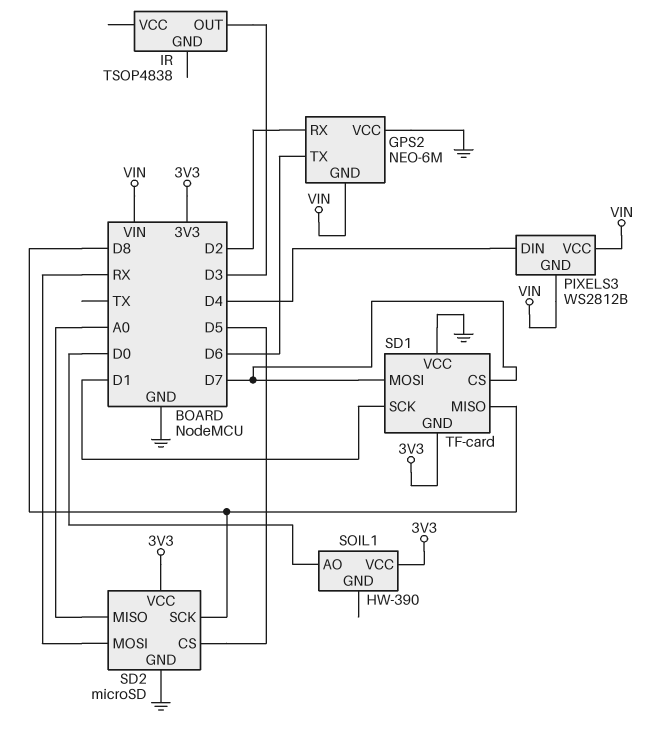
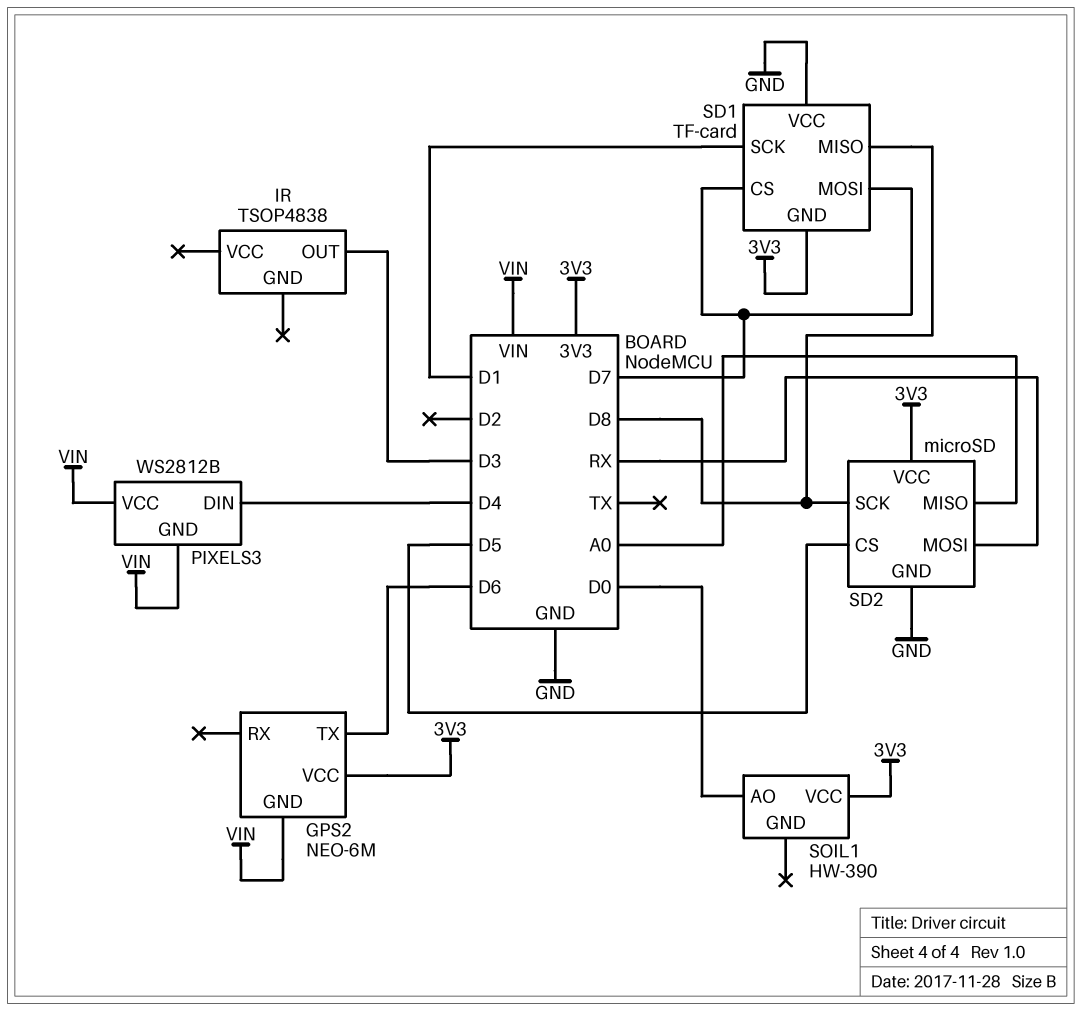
GPS2 pin RX: D2 -> none
GPS2 pin VCC: GND -> 3V3

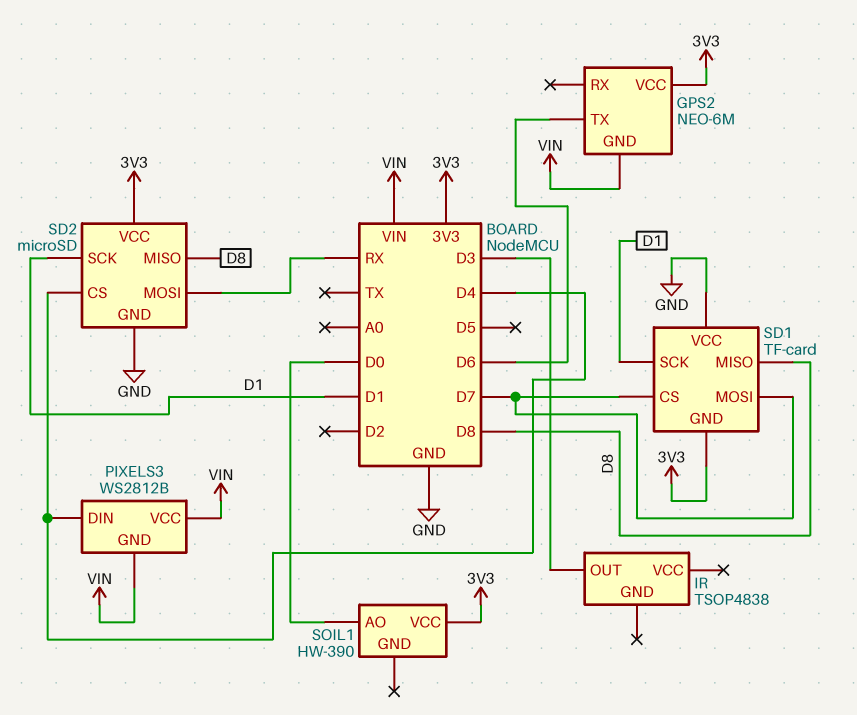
SD2 pin CS: D5 -> D4
SD2 pin MISO: A0 -> D8
SD2 pin SCK: D8 -> D1

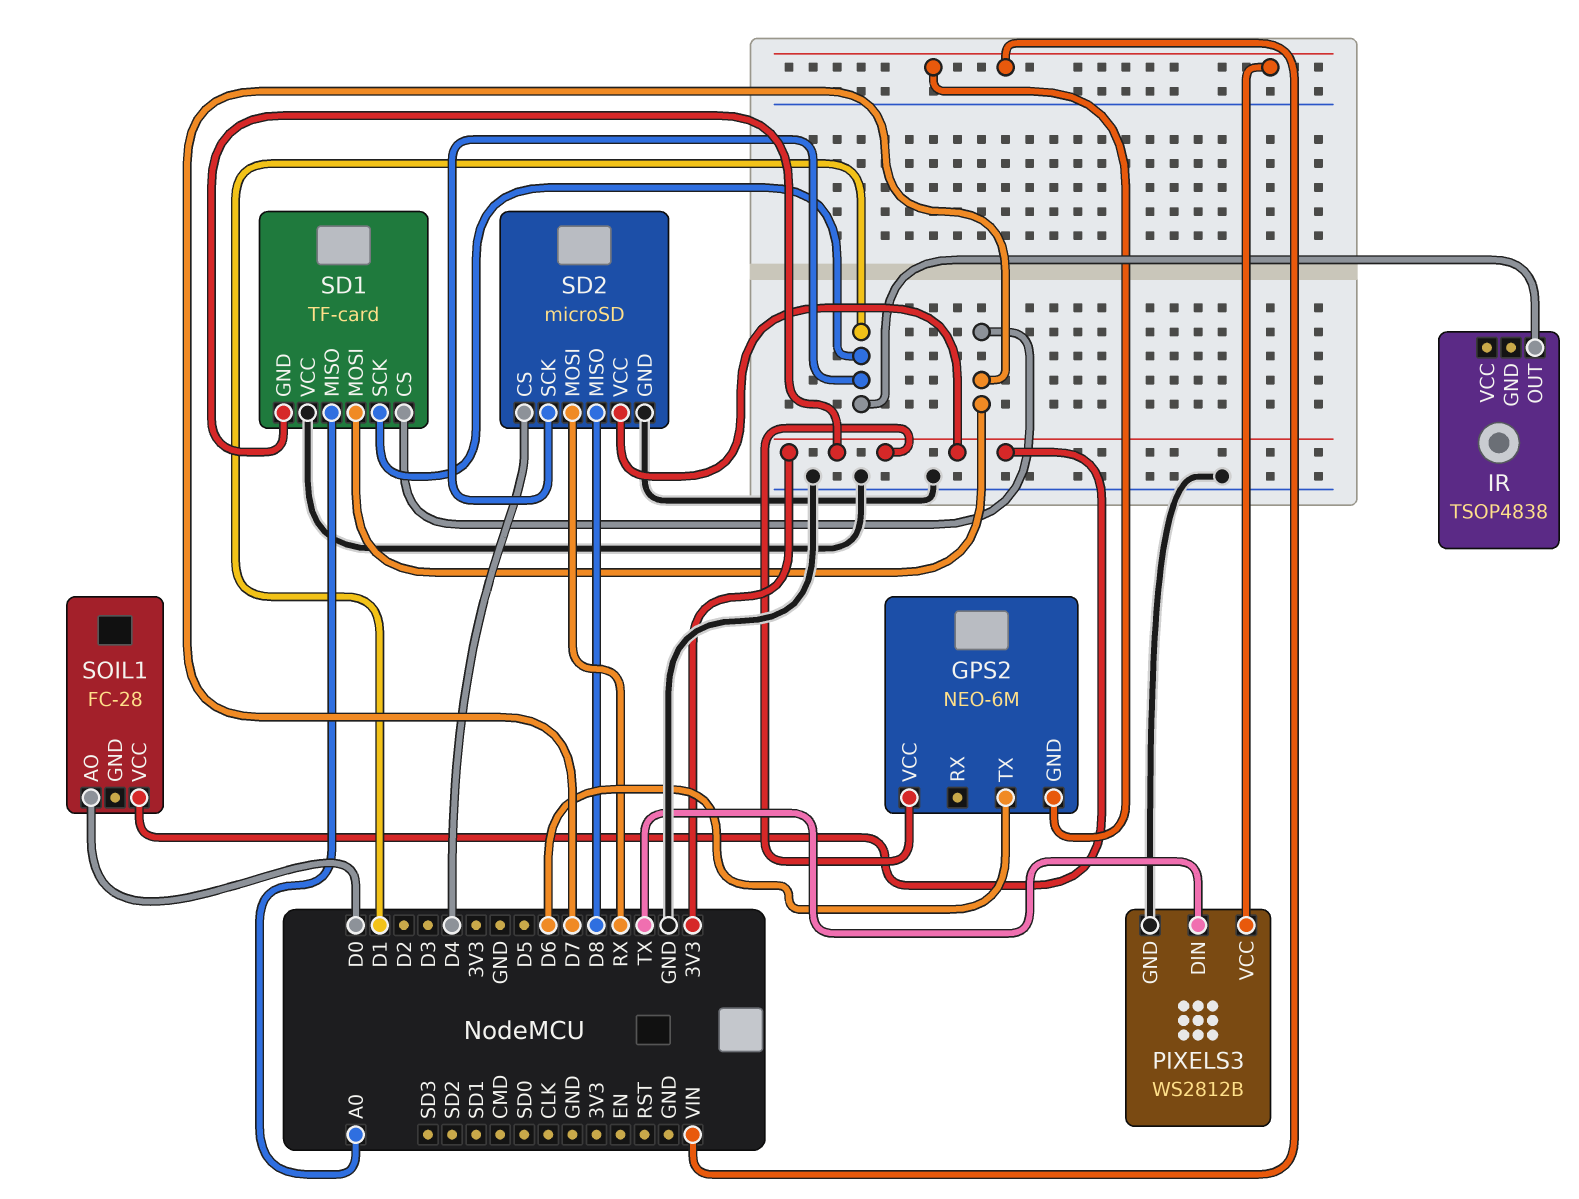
IR pin OUT: D3 -> D1
PIXELS3 pin DIN: D4 -> TX
PIXELS3 pin GND: VIN -> GND
SD1 pin MISO: D8 -> A0
SOIL1: HW-390 -> FC-28

